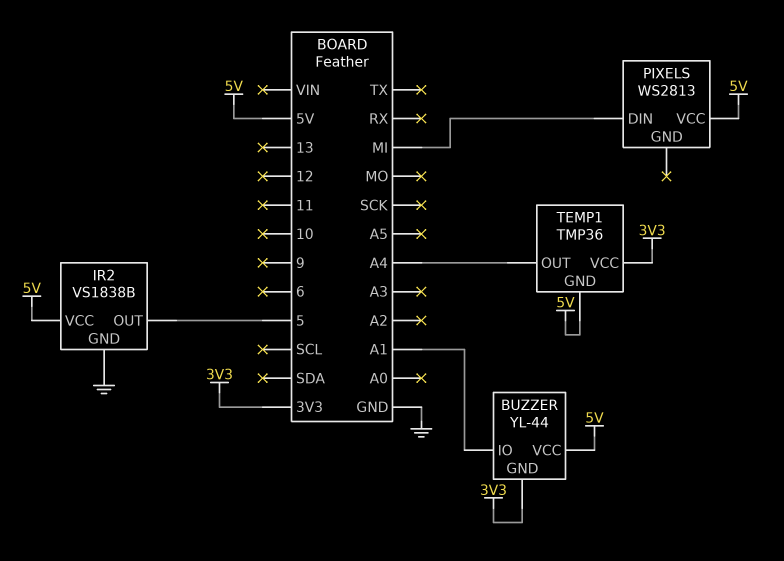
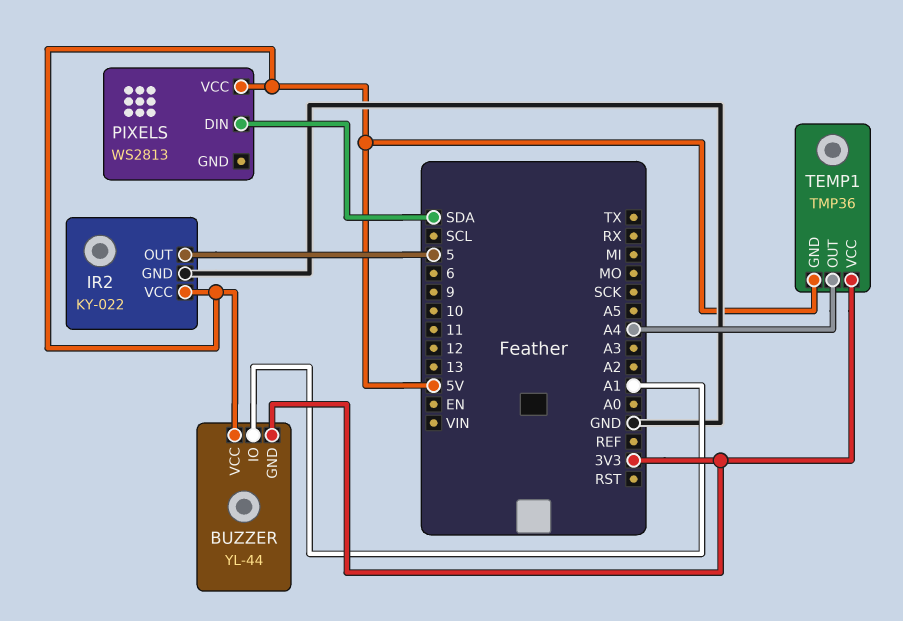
IR2: VS1838B -> KY-022
PIXELS pin DIN: MI -> SDA

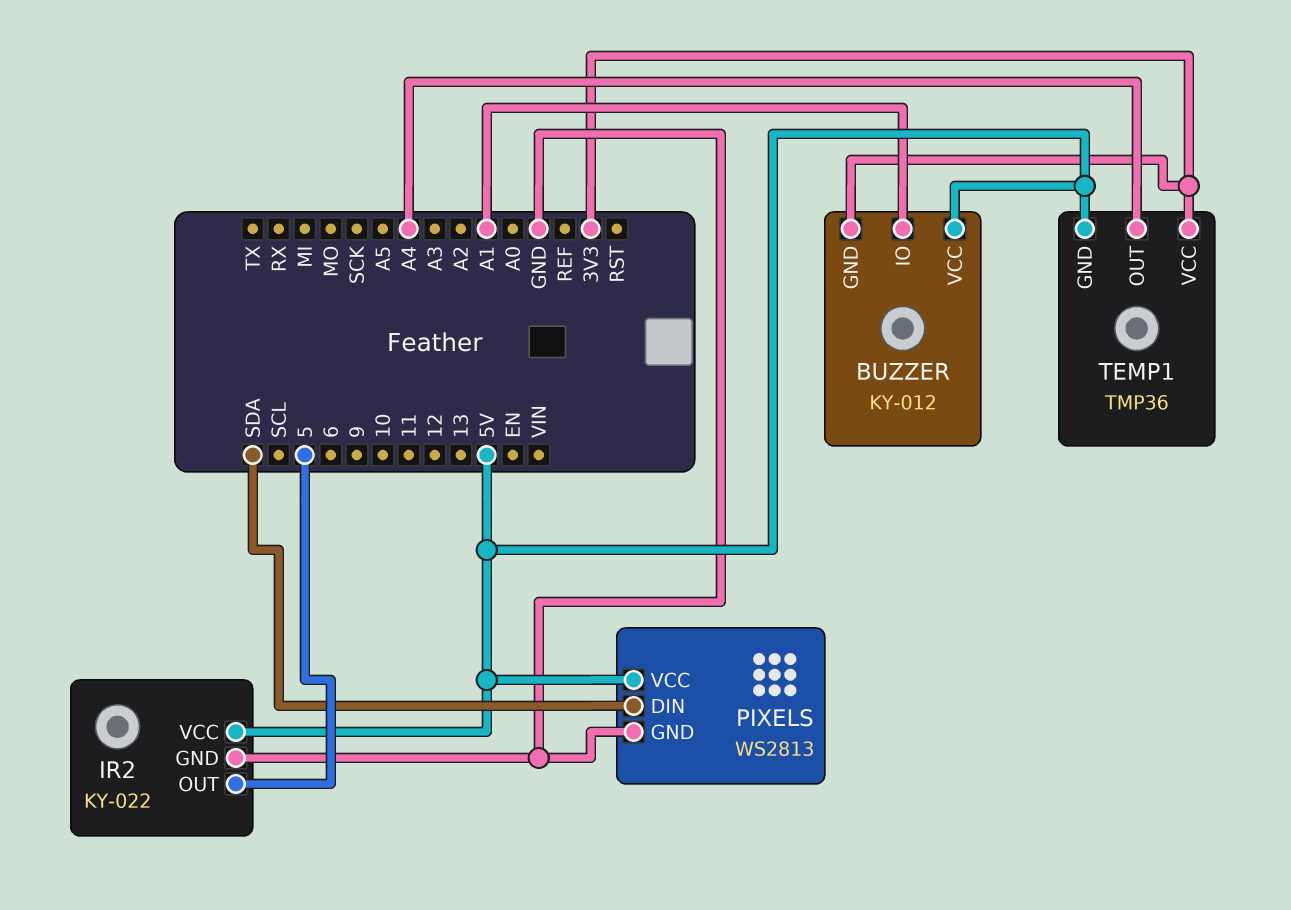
BUZZER: YL-44 -> KY-012
PIXELS pin GND: none -> GND

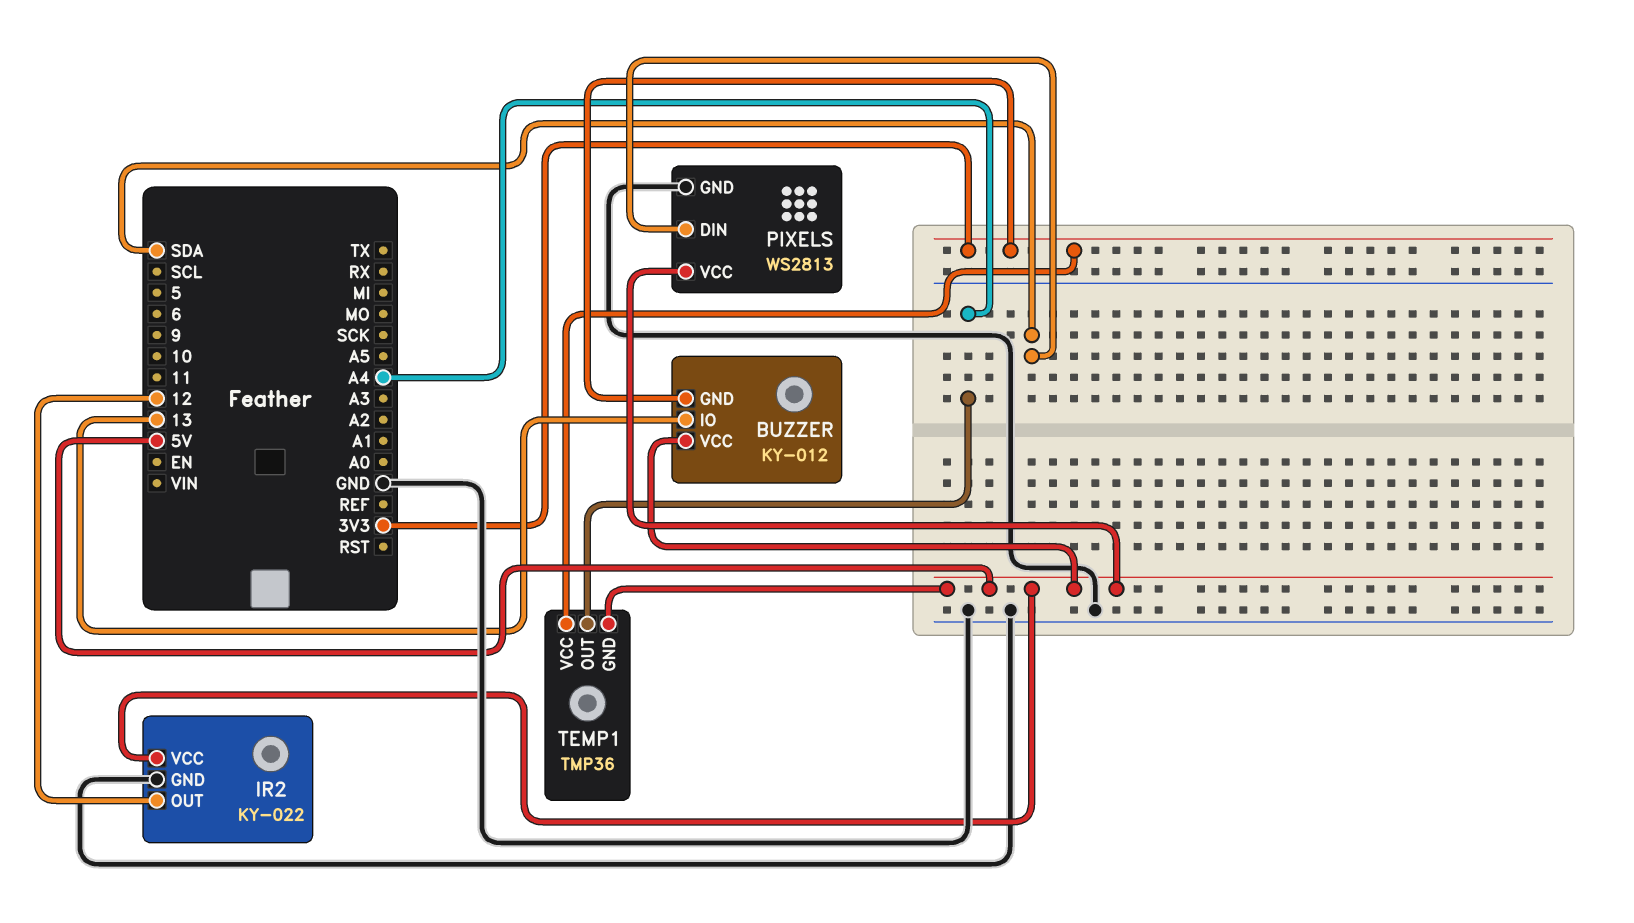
BUZZER pin IO: A1 -> 13
IR2 pin OUT: 5 -> 12

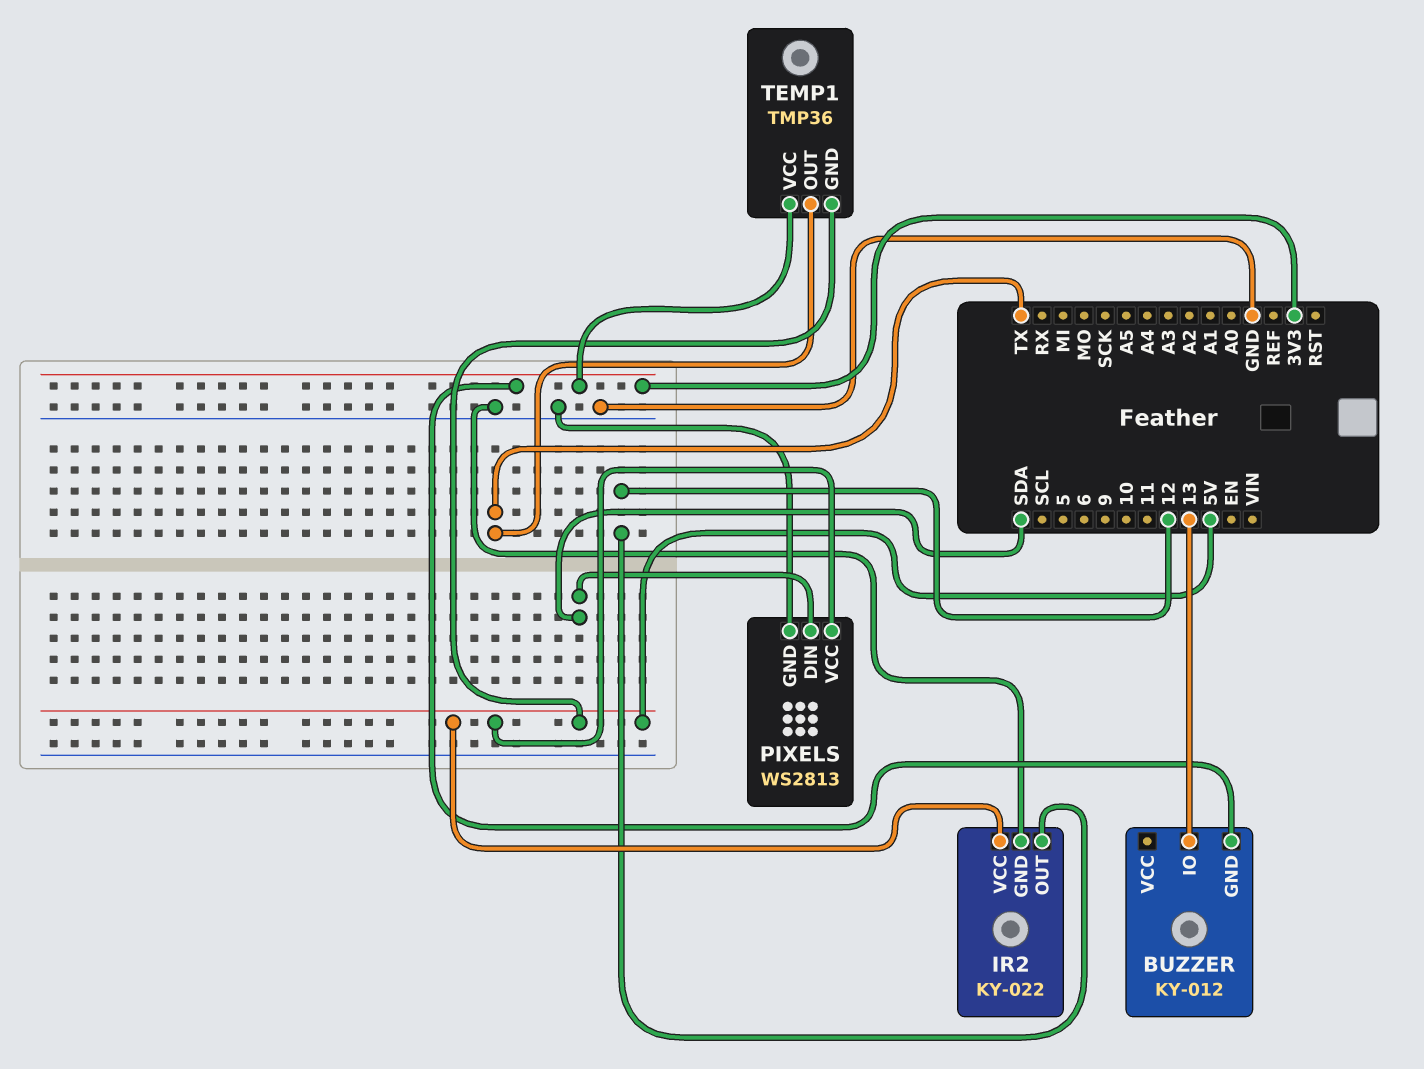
BUZZER pin VCC: 5V -> none
TEMP1 pin OUT: A4 -> TX

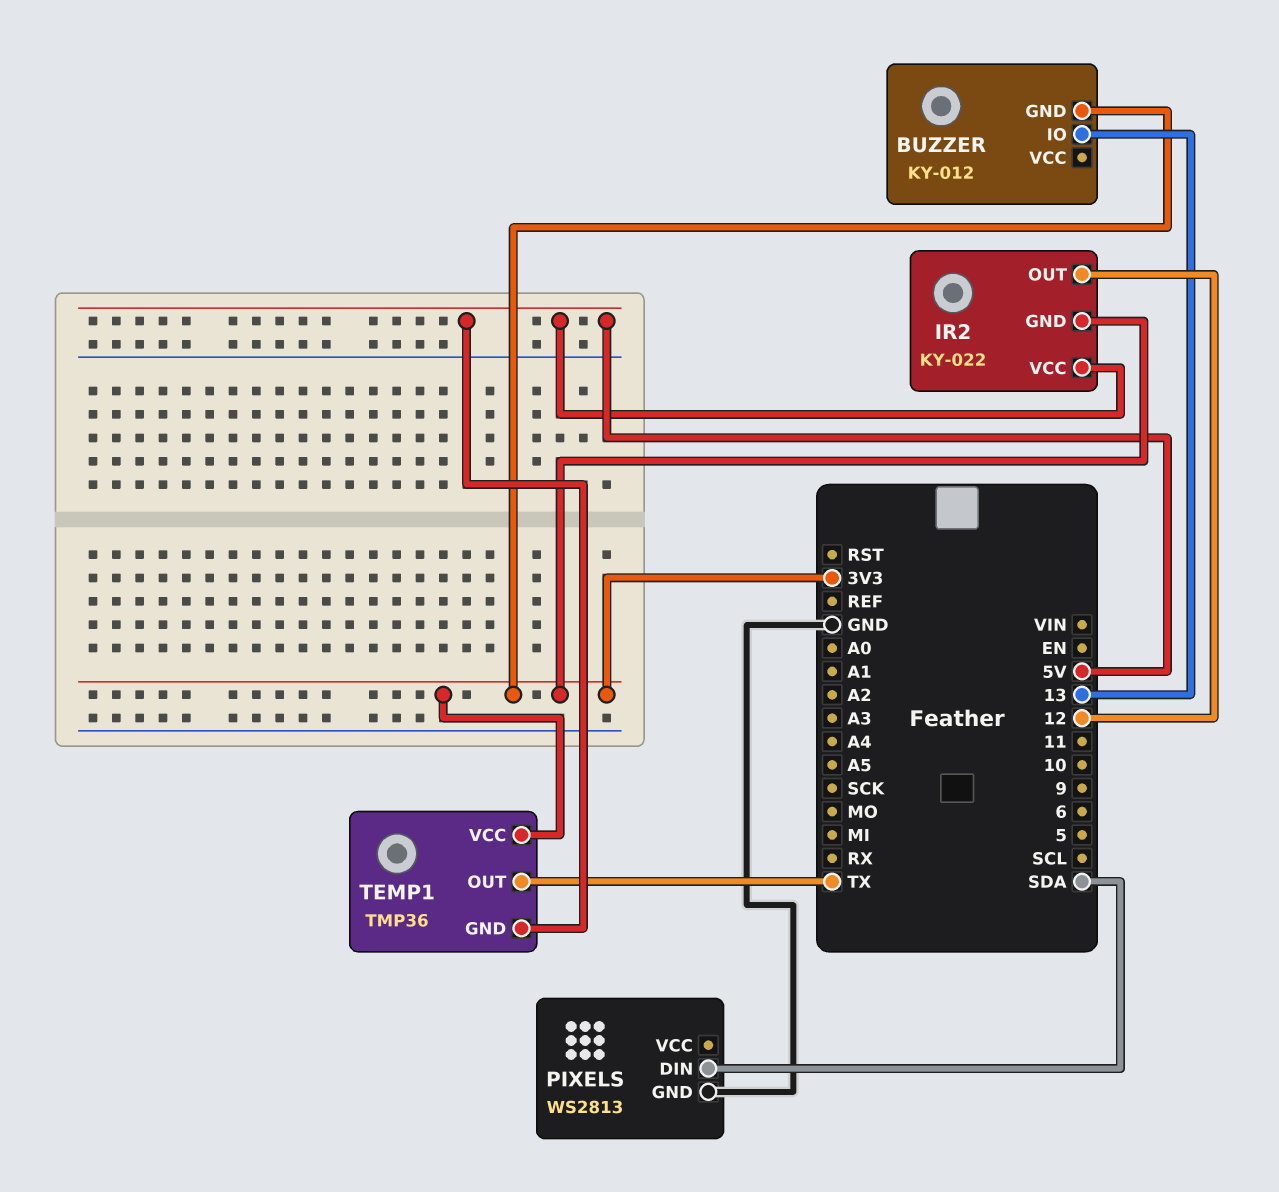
IR2 pin GND: GND -> 3V3
PIXELS pin VCC: 5V -> none

